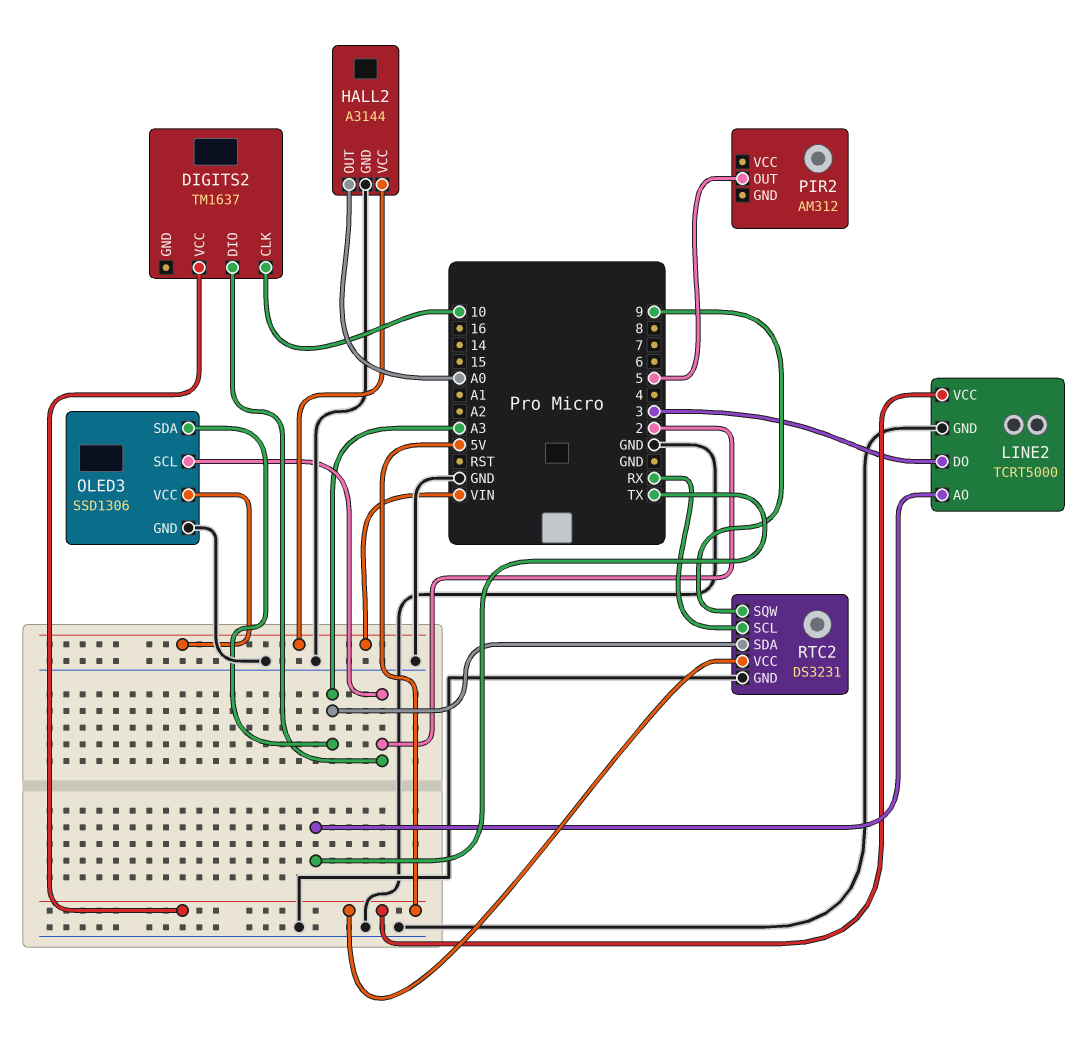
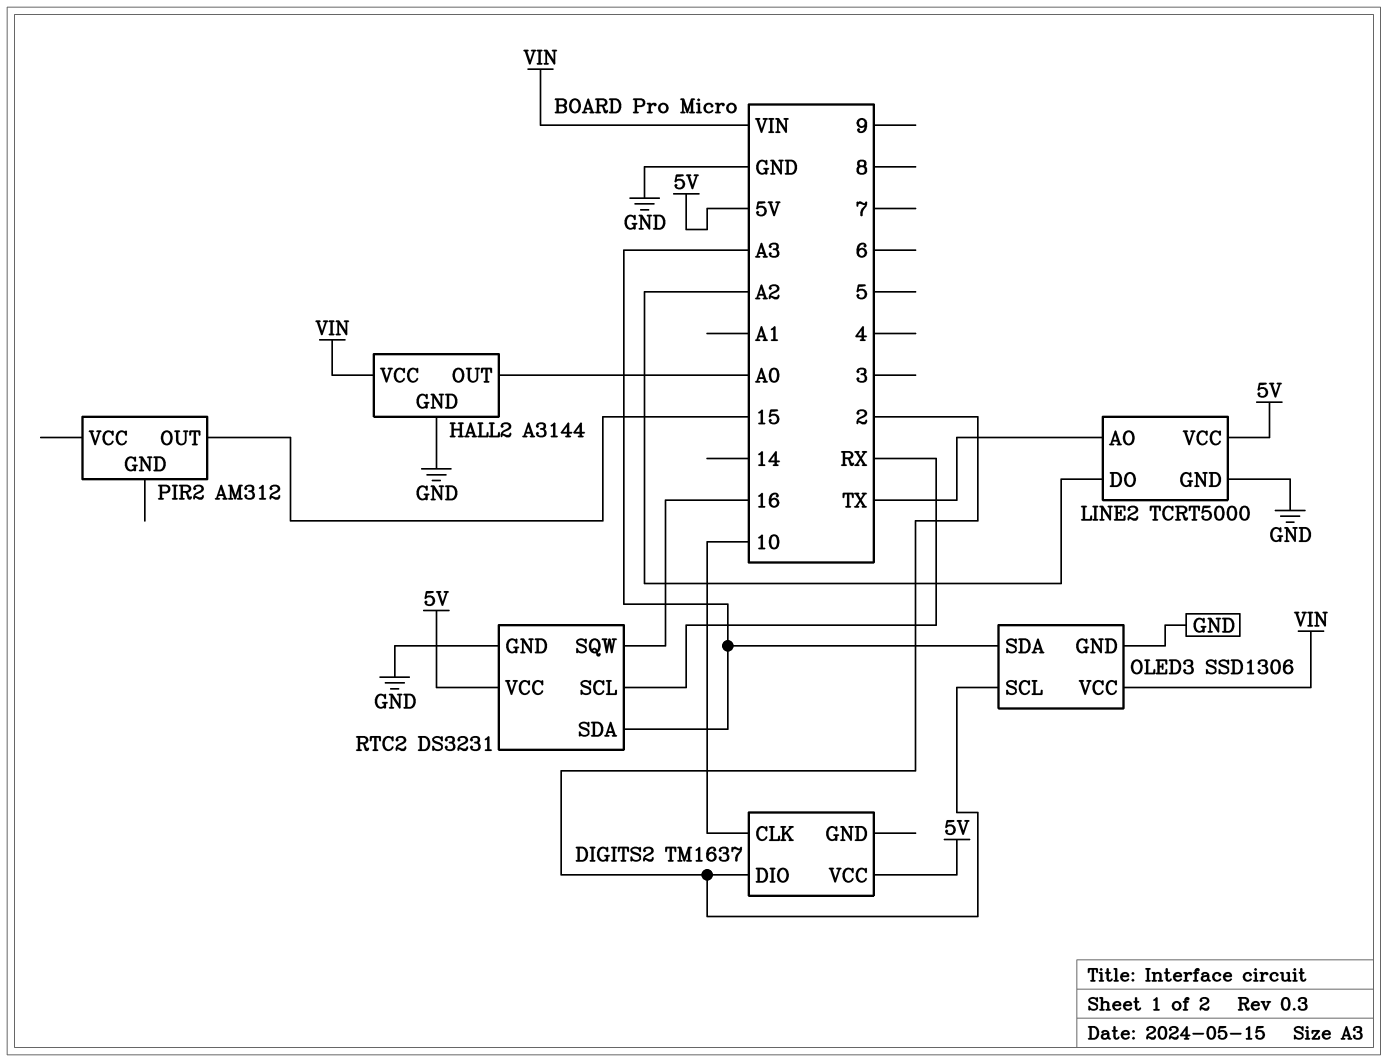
LINE2 pin DO: 3 -> A2
PIR2 pin OUT: 5 -> 15
RTC2 pin SQW: 9 -> 16

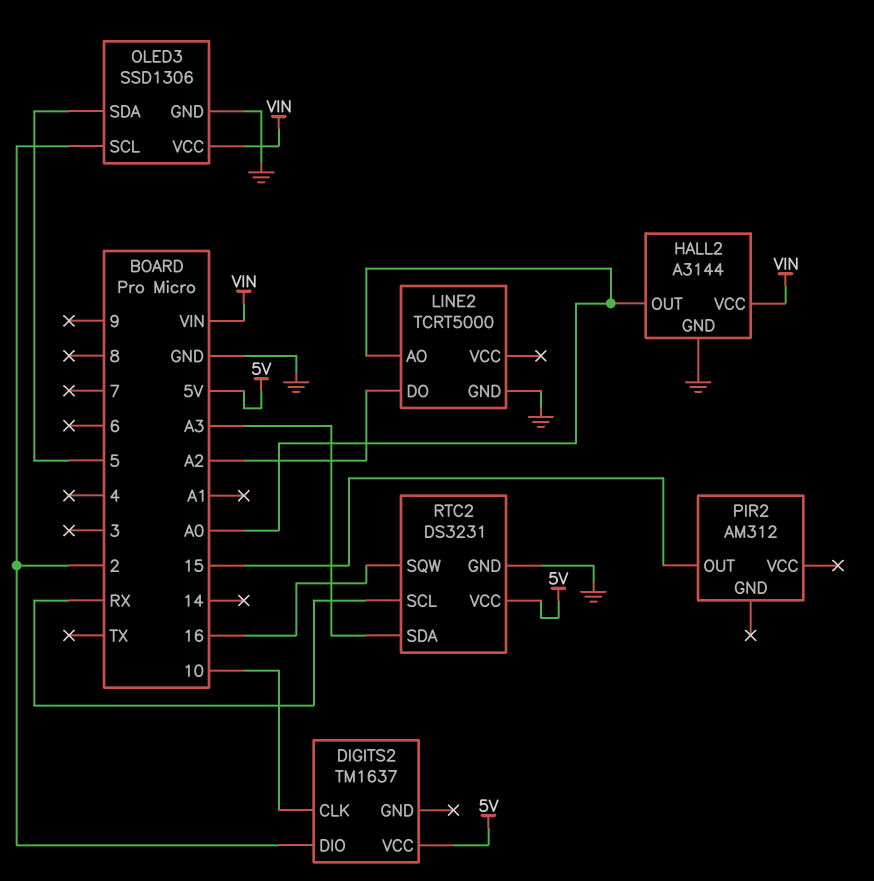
LINE2 pin AO: TX -> A0
LINE2 pin VCC: 5V -> none
OLED3 pin SDA: A3 -> 5

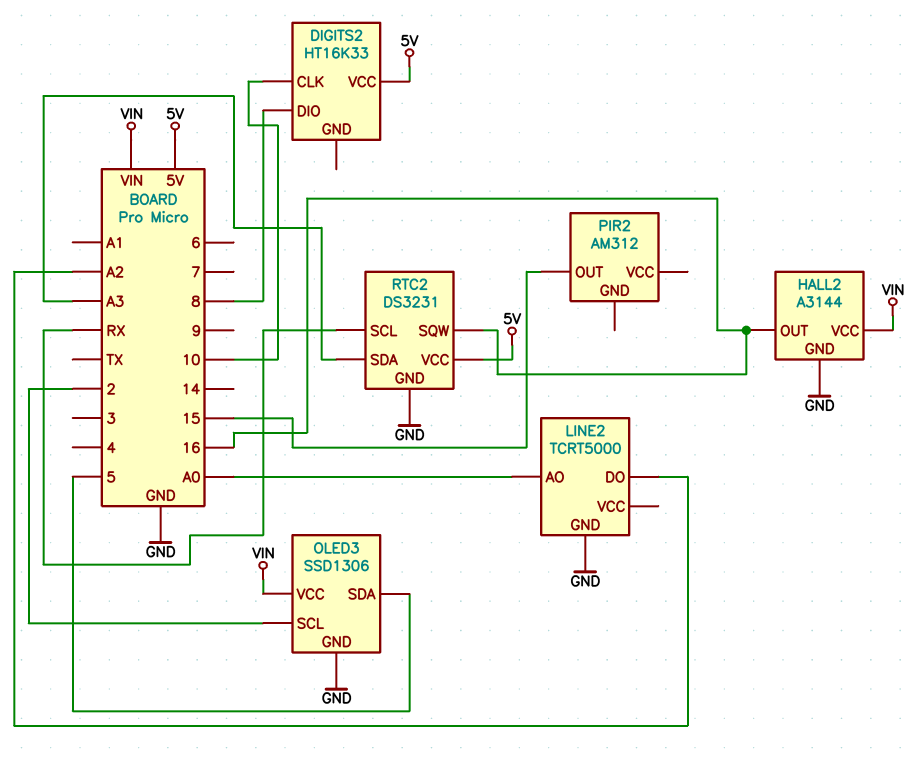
DIGITS2: TM1637 -> HT16K33
DIGITS2 pin DIO: 2 -> 8
HALL2 pin OUT: A0 -> 16

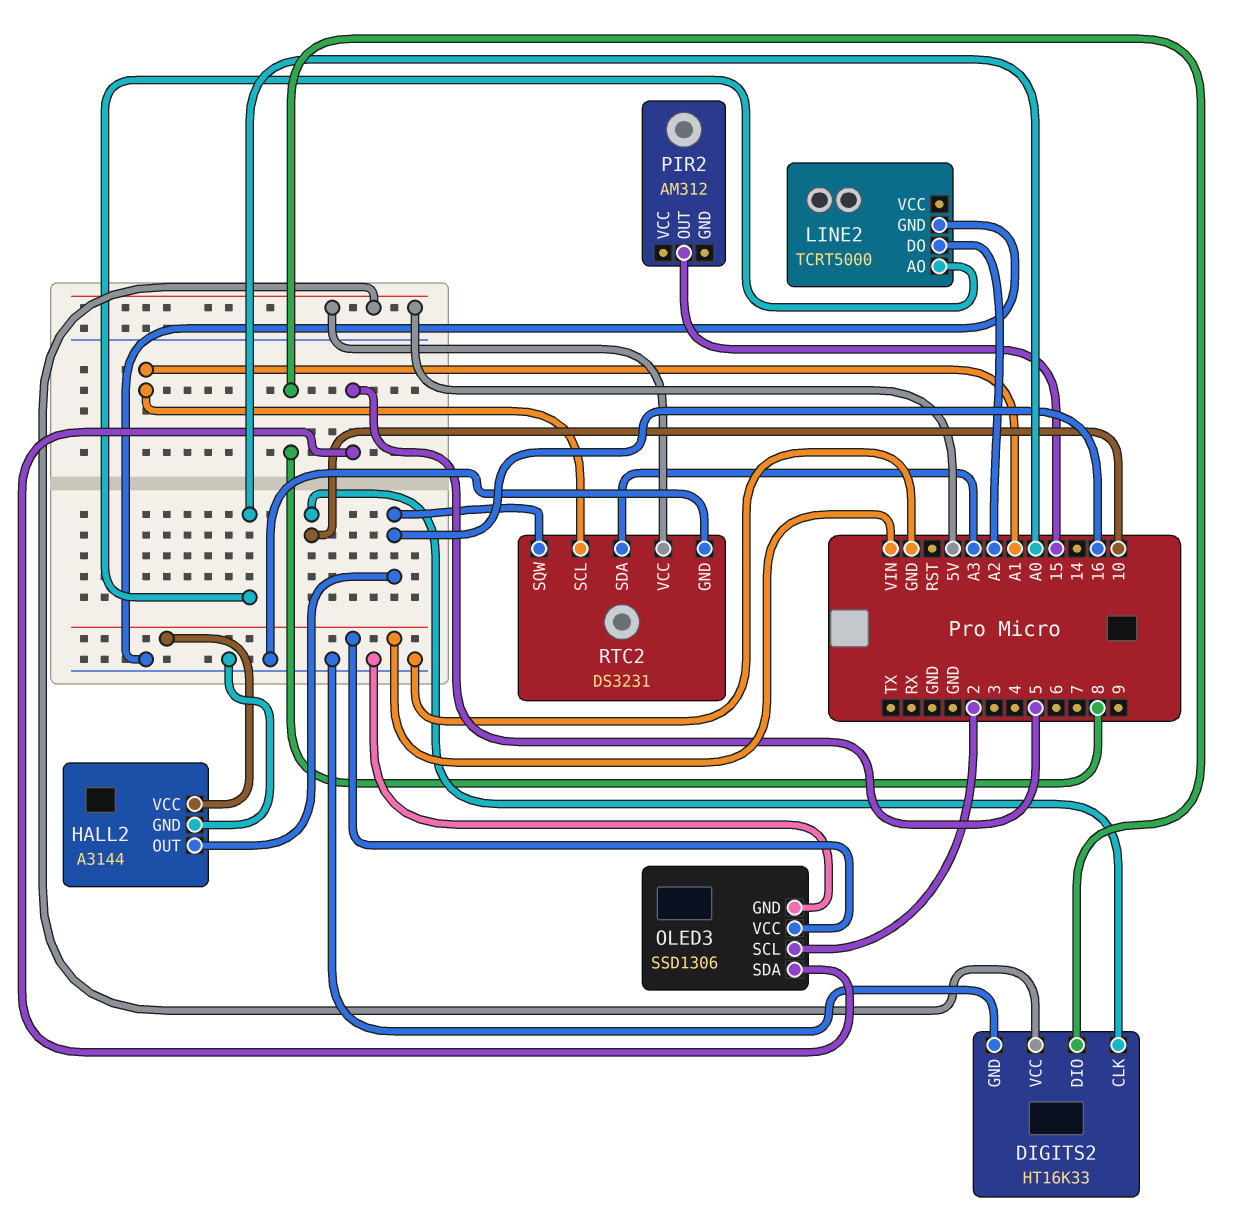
DIGITS2 pin GND: none -> GND
RTC2 pin SCL: RX -> A1

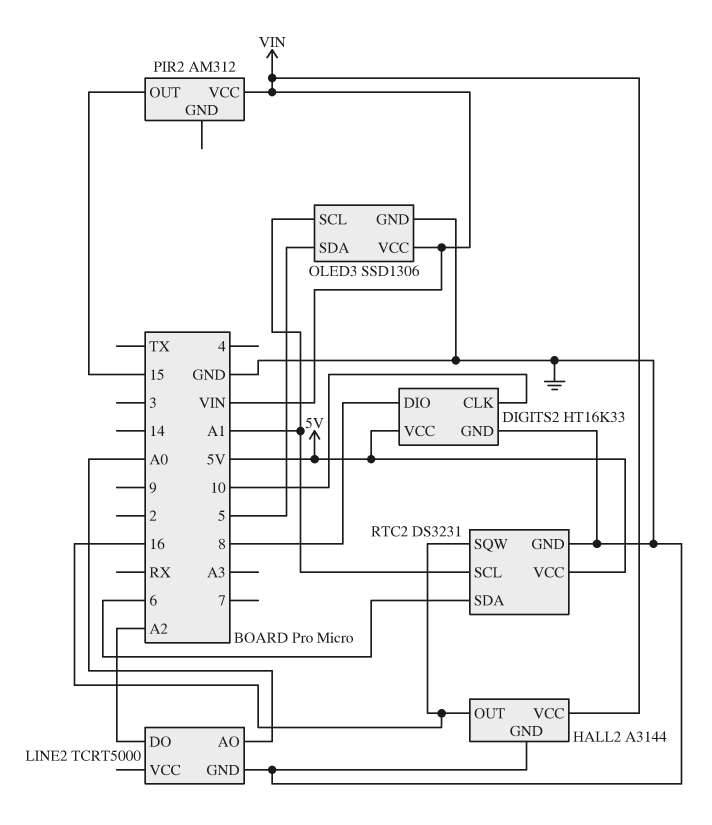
OLED3 pin SCL: 2 -> A1
PIR2 pin VCC: none -> VIN
RTC2 pin SDA: A3 -> 6

